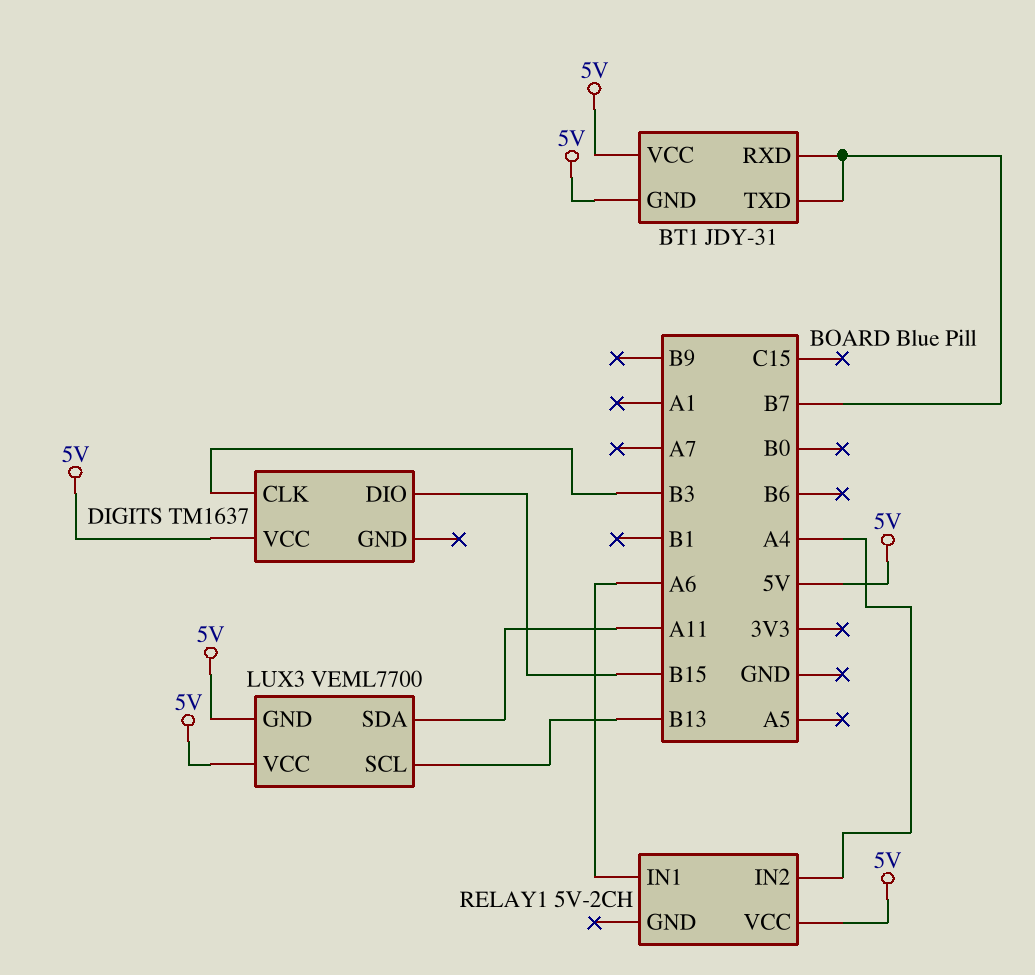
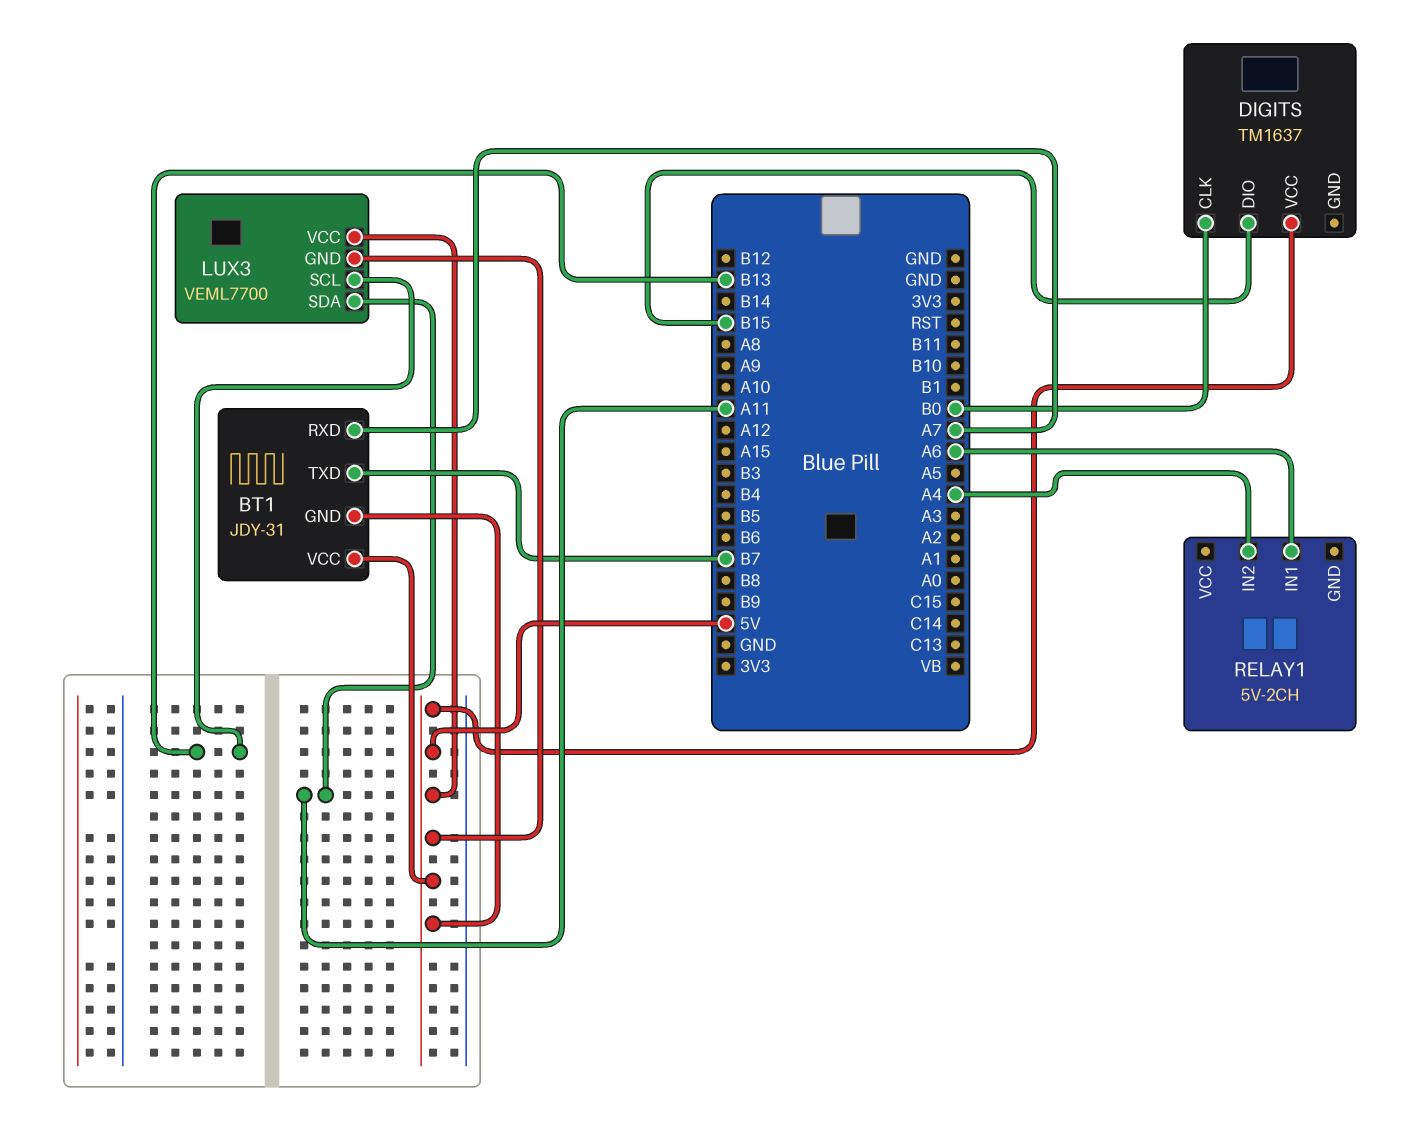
BT1 pin RXD: B7 -> A7
DIGITS pin CLK: B3 -> B0
RELAY1 pin VCC: 5V -> none

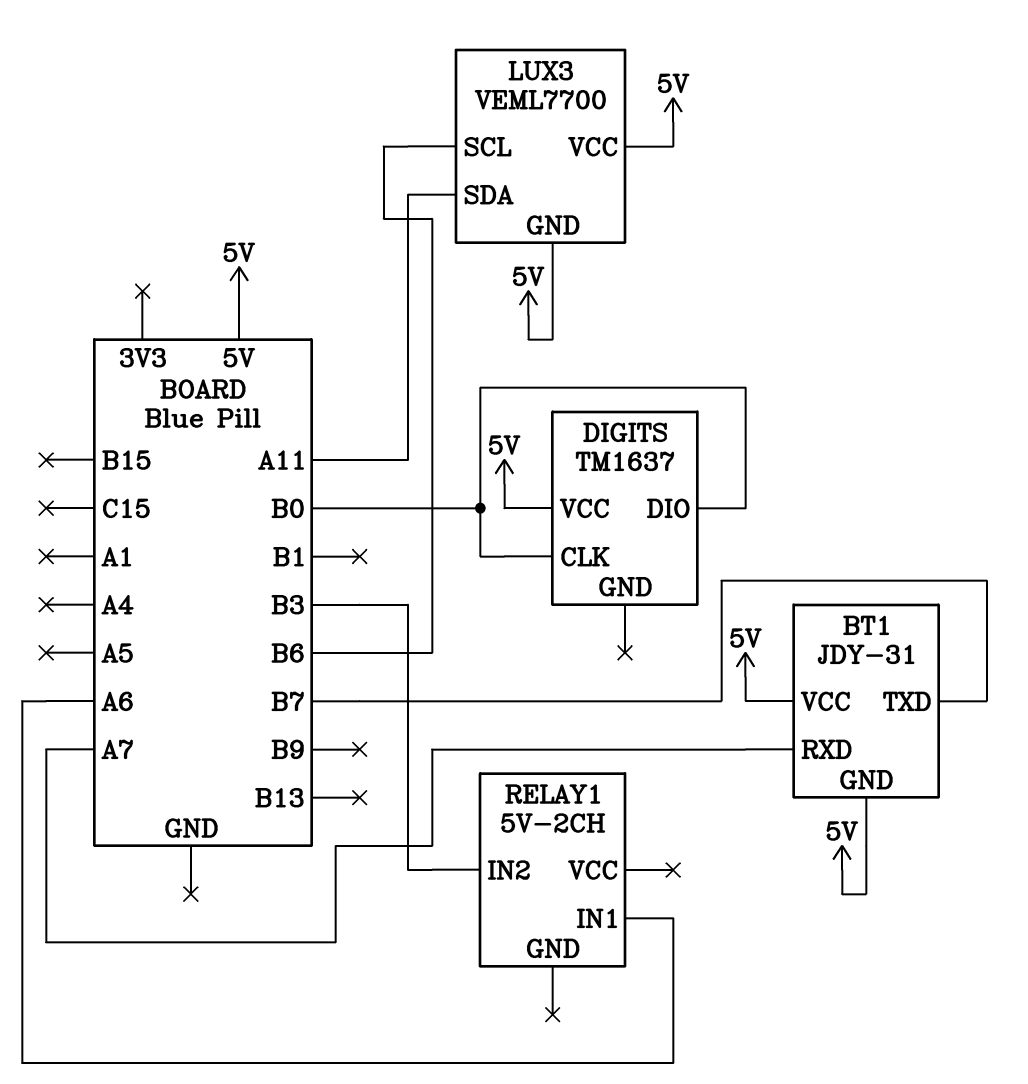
DIGITS pin DIO: B15 -> B0
LUX3 pin SCL: B13 -> B6
RELAY1 pin IN2: A4 -> B3

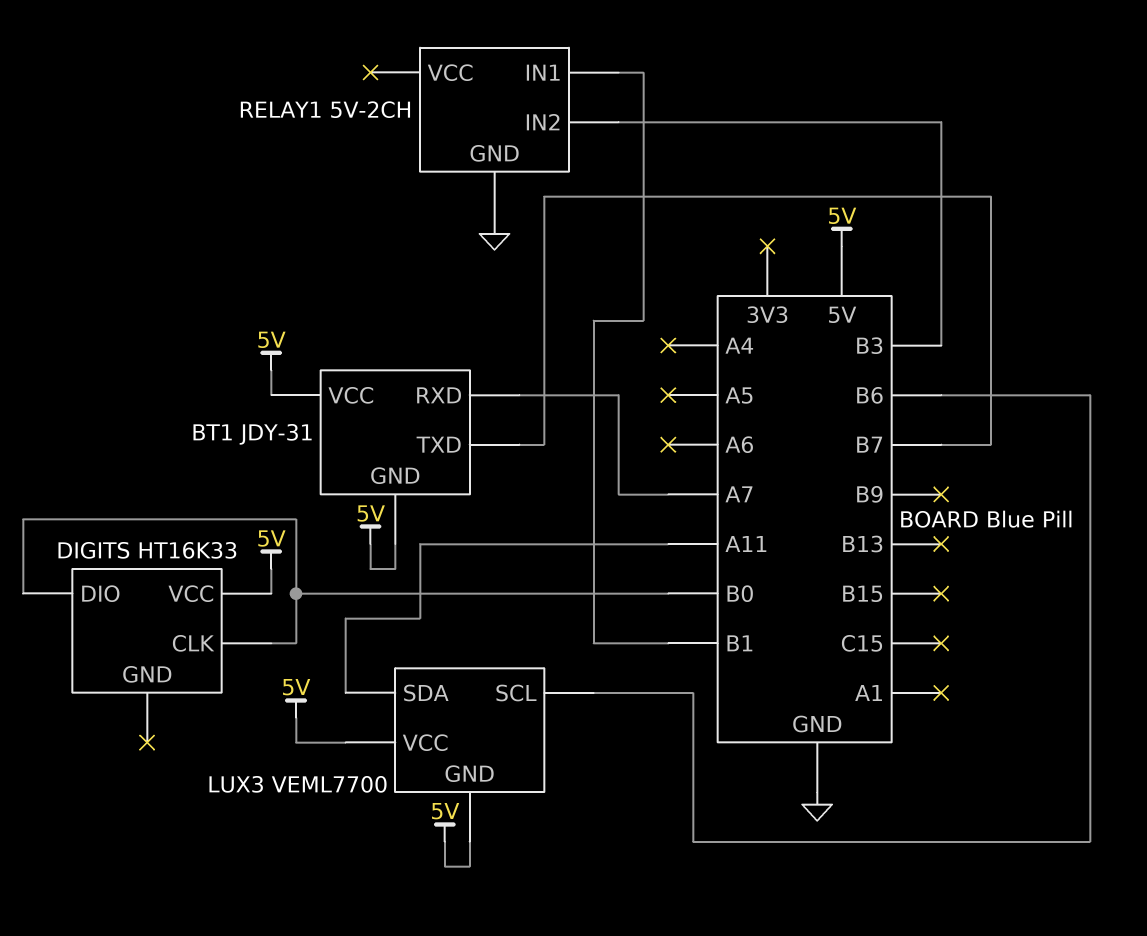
DIGITS: TM1637 -> HT16K33
RELAY1 pin GND: none -> GND
RELAY1 pin IN1: A6 -> B1

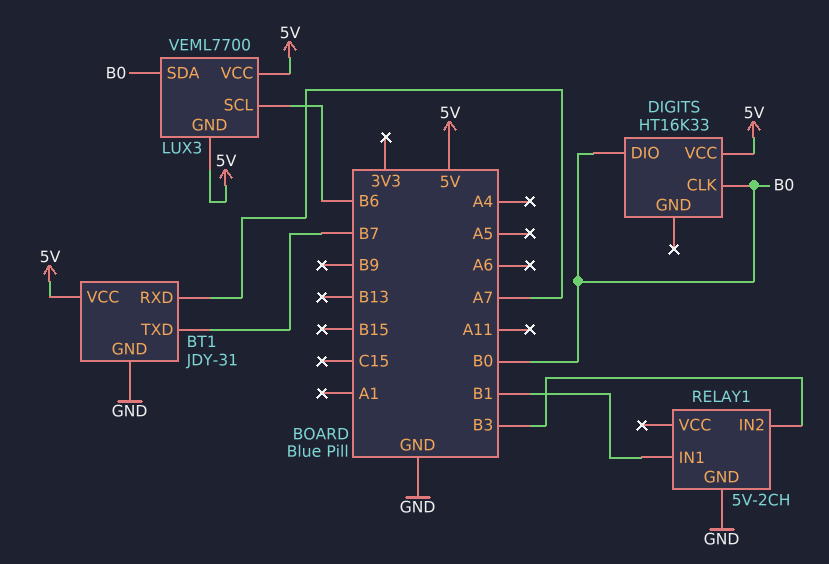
BT1 pin GND: 5V -> GND
LUX3 pin SDA: A11 -> B0

